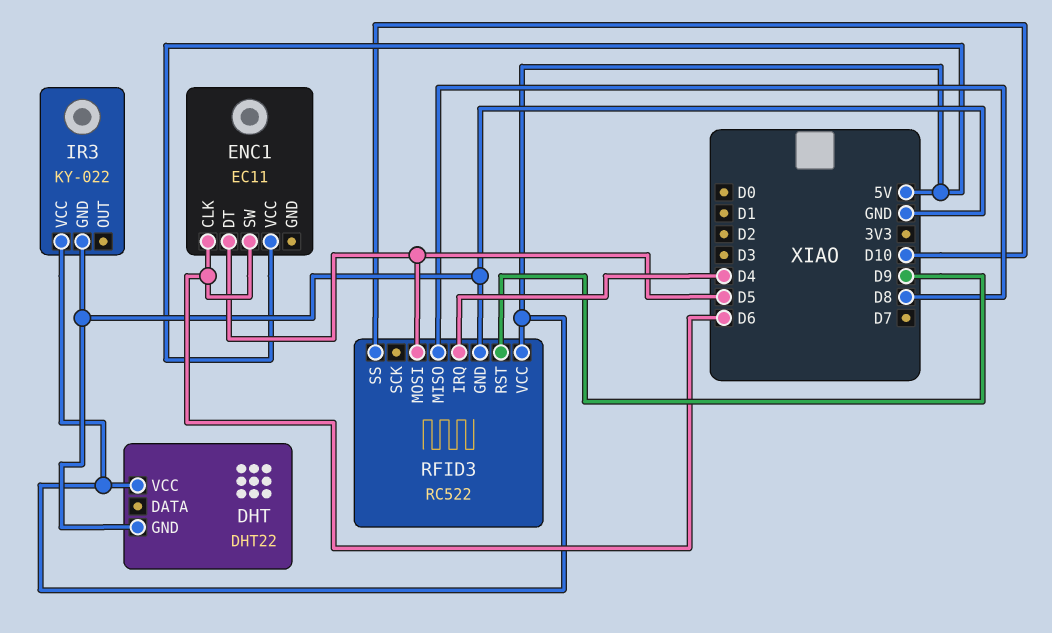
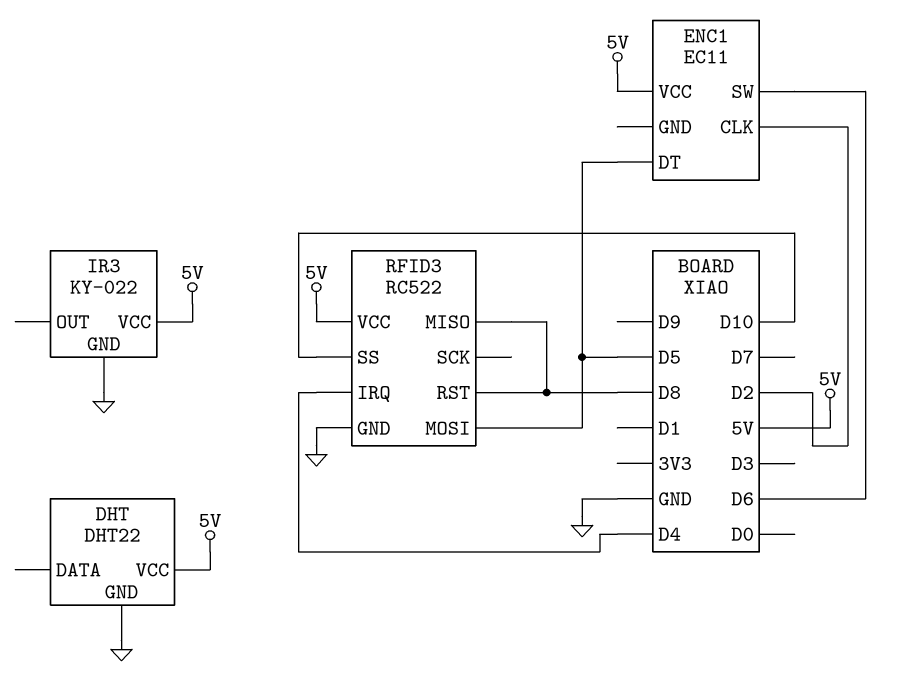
ENC1 pin CLK: D6 -> D2
RFID3 pin RST: D9 -> D8

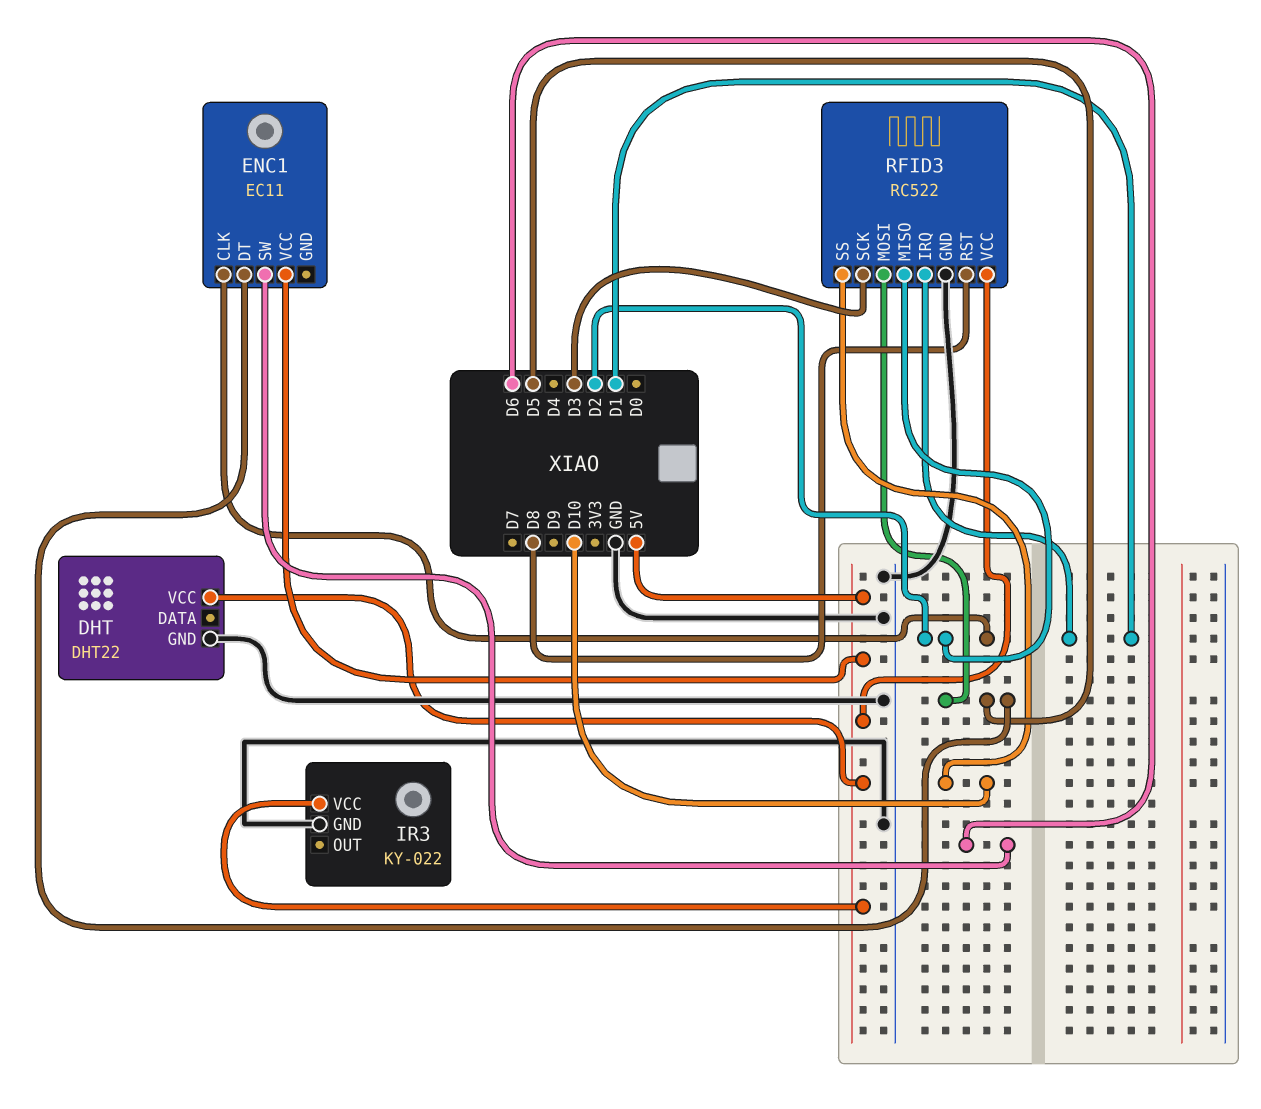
RFID3 pin IRQ: D4 -> D1
RFID3 pin MISO: D8 -> D2
RFID3 pin SCK: none -> D3

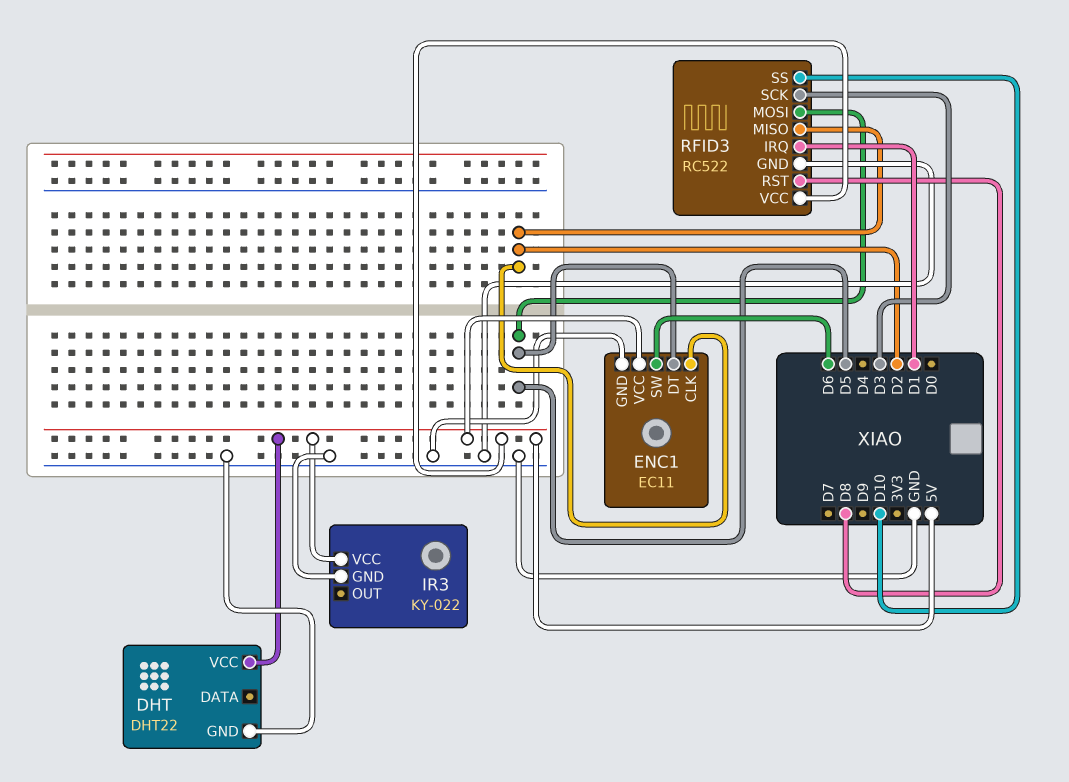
ENC1 pin GND: none -> GND

